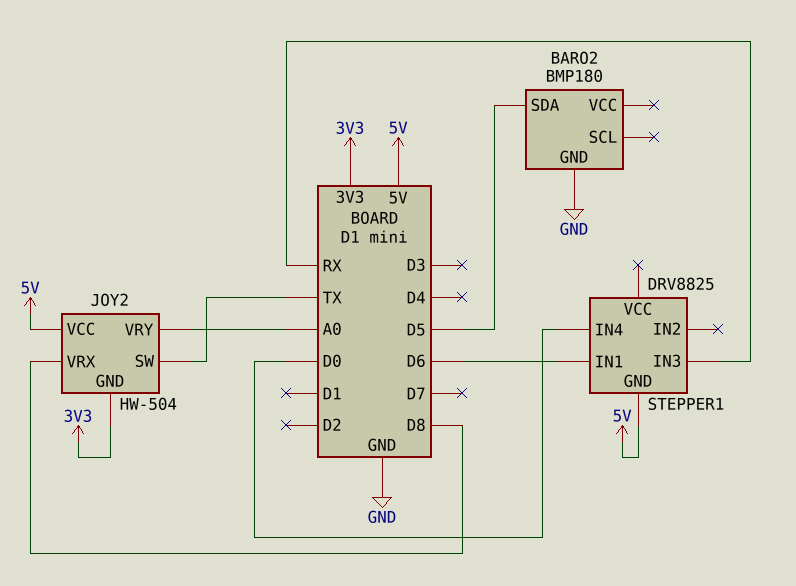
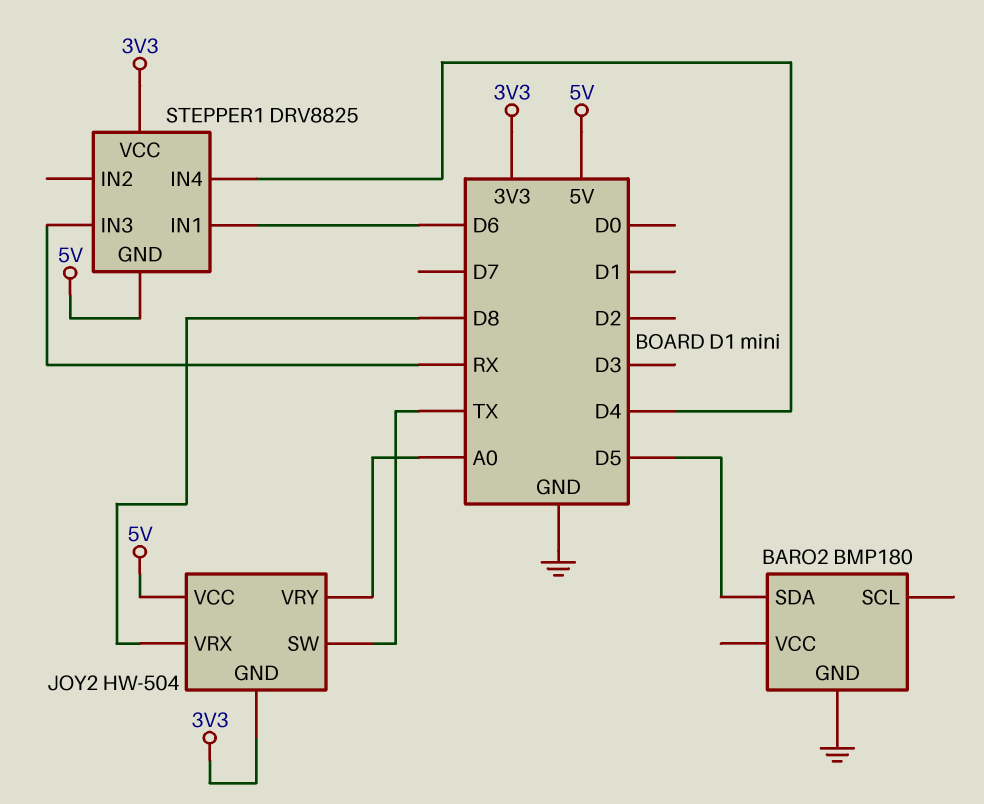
STEPPER1 pin IN4: D0 -> D4
STEPPER1 pin VCC: none -> 3V3

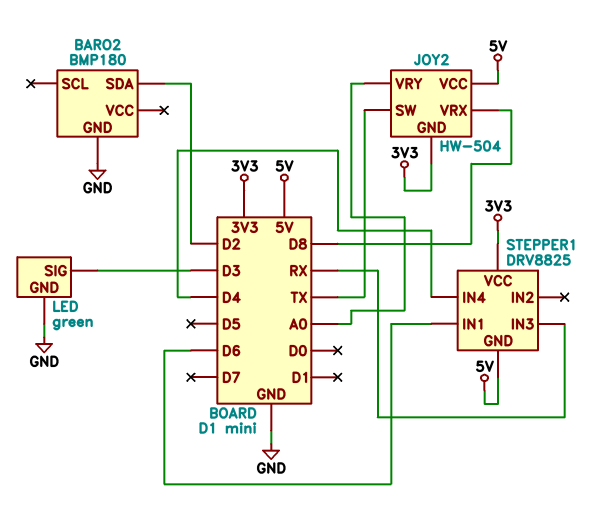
BARO2 pin SDA: D5 -> D2
LED: none -> green
LED pin GND: none -> GND
LED pin SIG: none -> D3

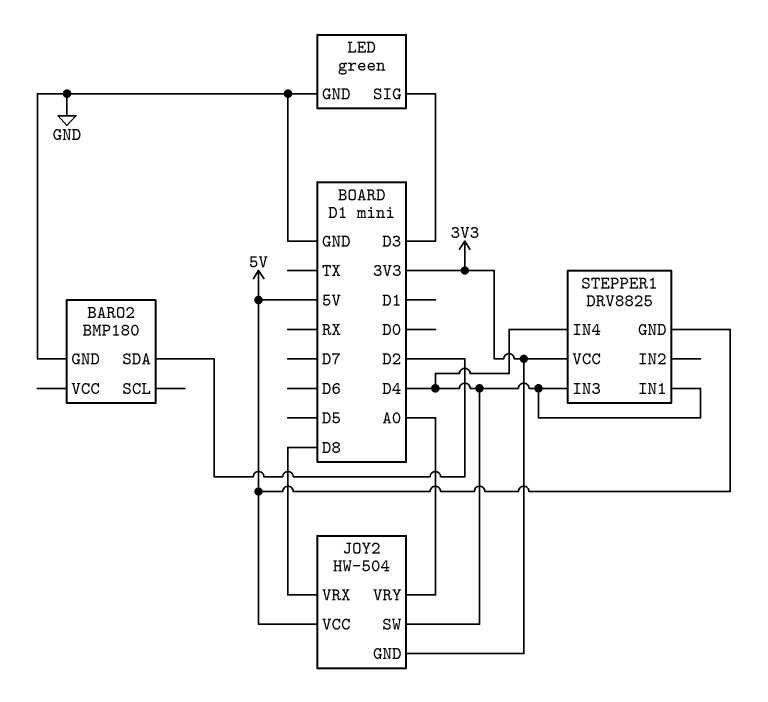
JOY2 pin SW: TX -> D4
STEPPER1 pin IN1: D6 -> D4
STEPPER1 pin IN3: RX -> D4

